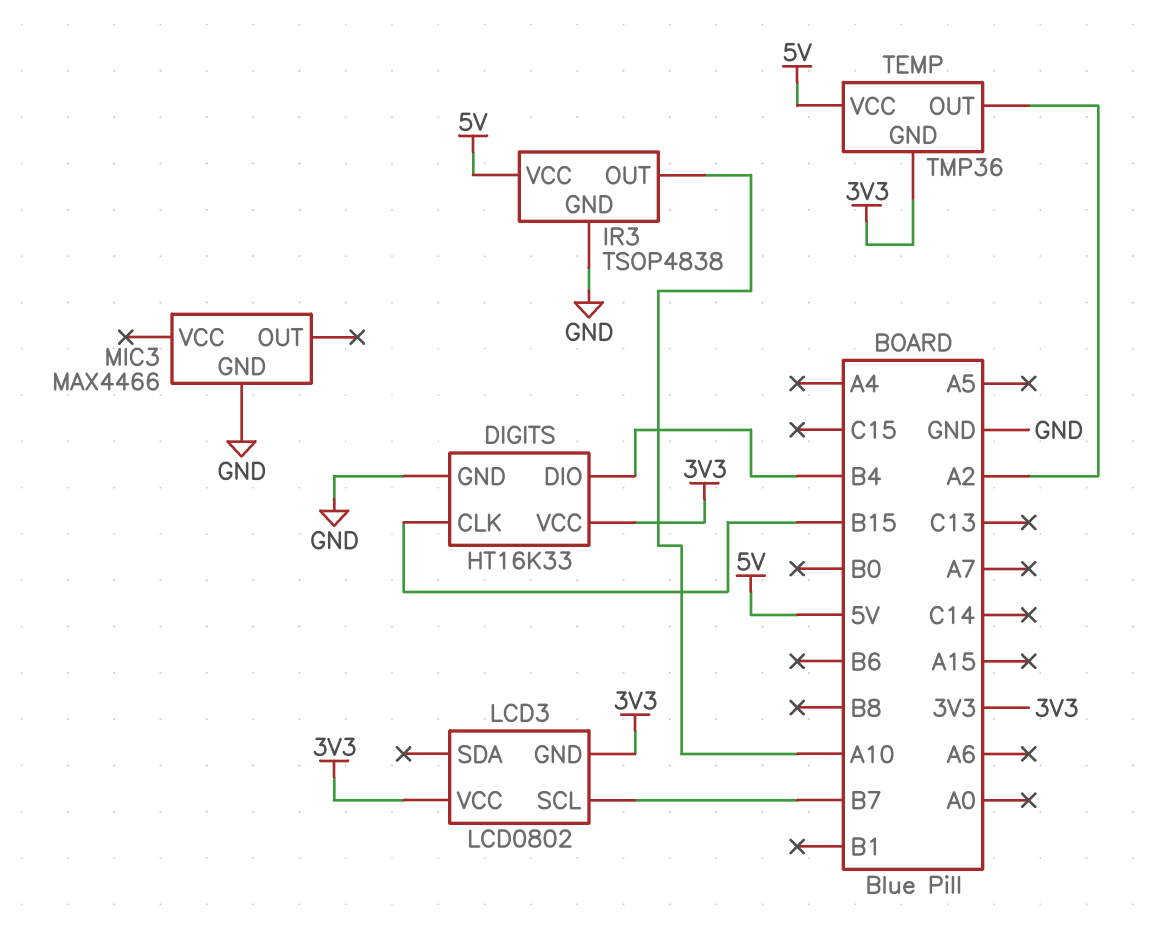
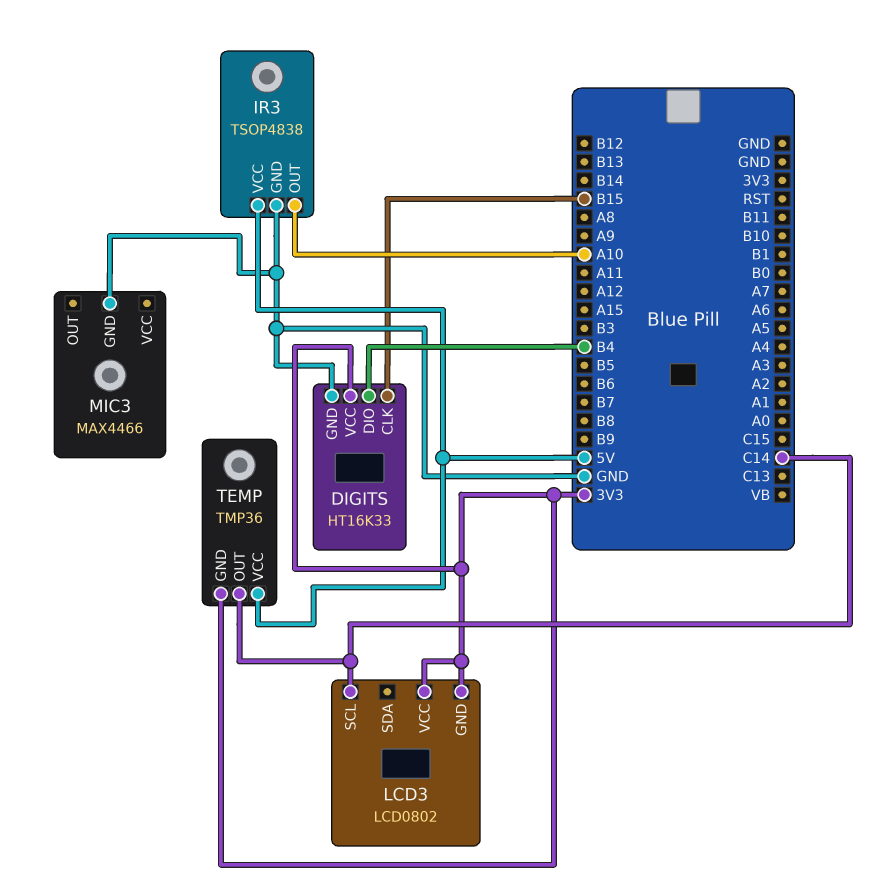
LCD3 pin SCL: B7 -> C14
TEMP pin OUT: A2 -> C14

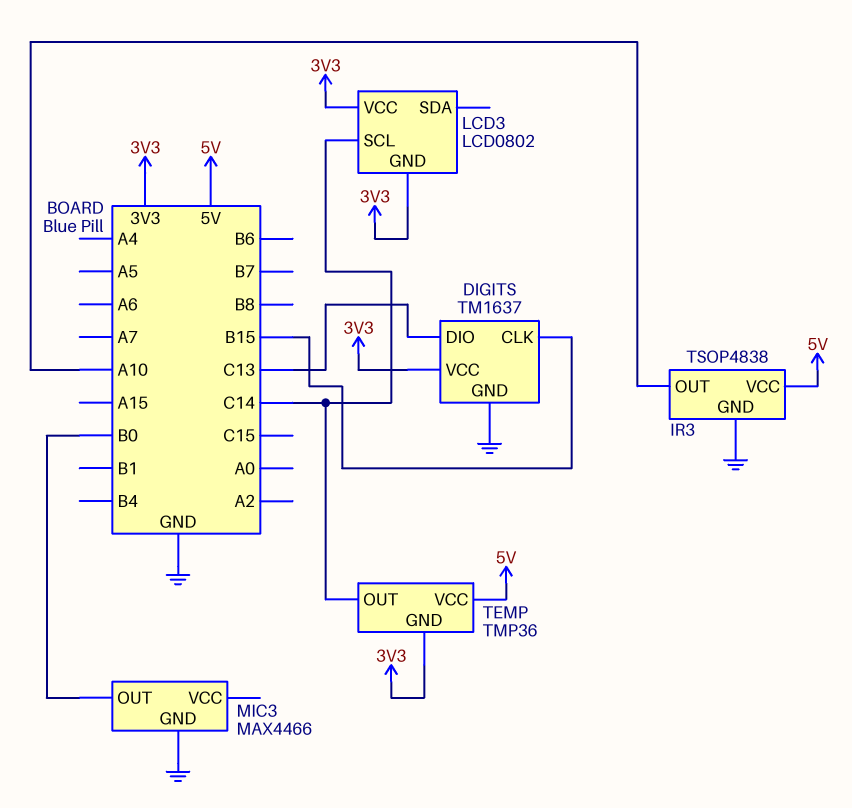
DIGITS: HT16K33 -> TM1637
DIGITS pin DIO: B4 -> C13
MIC3 pin OUT: none -> B0

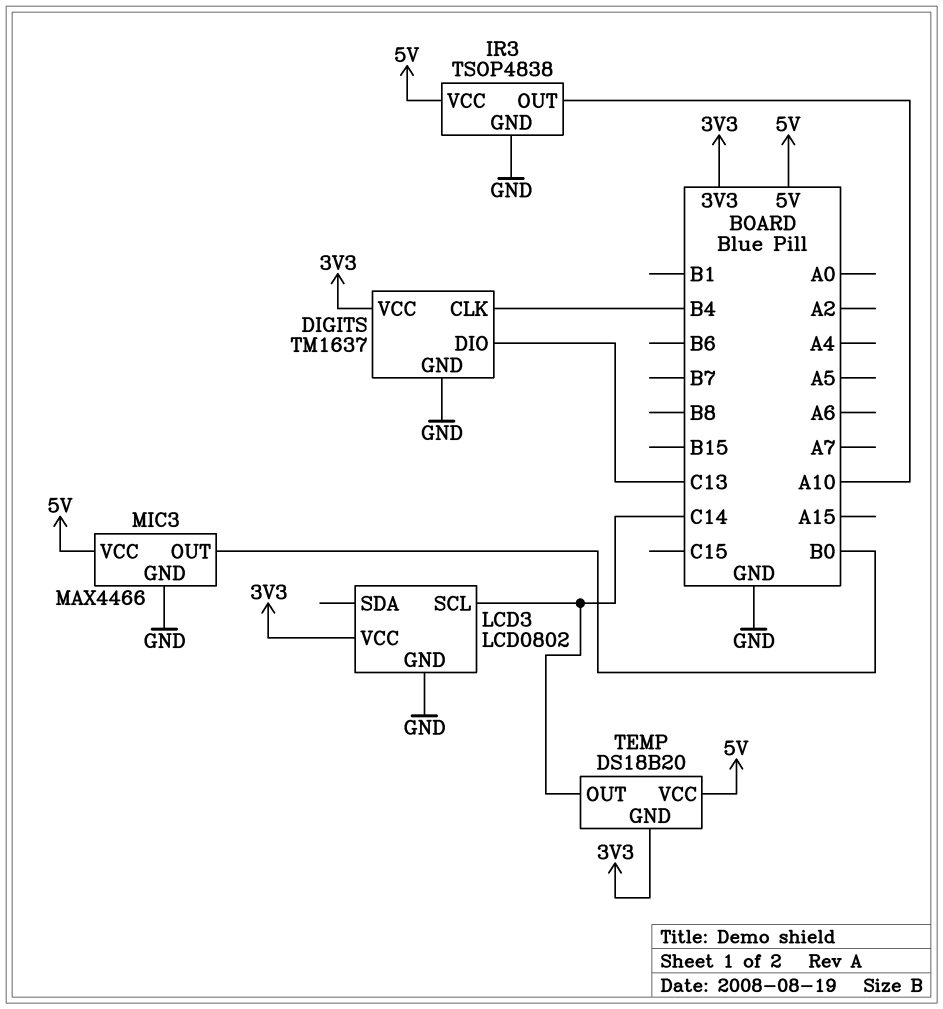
DIGITS pin CLK: B15 -> B4
LCD3 pin GND: 3V3 -> GND
MIC3 pin VCC: none -> 5V
TEMP: TMP36 -> DS18B20

